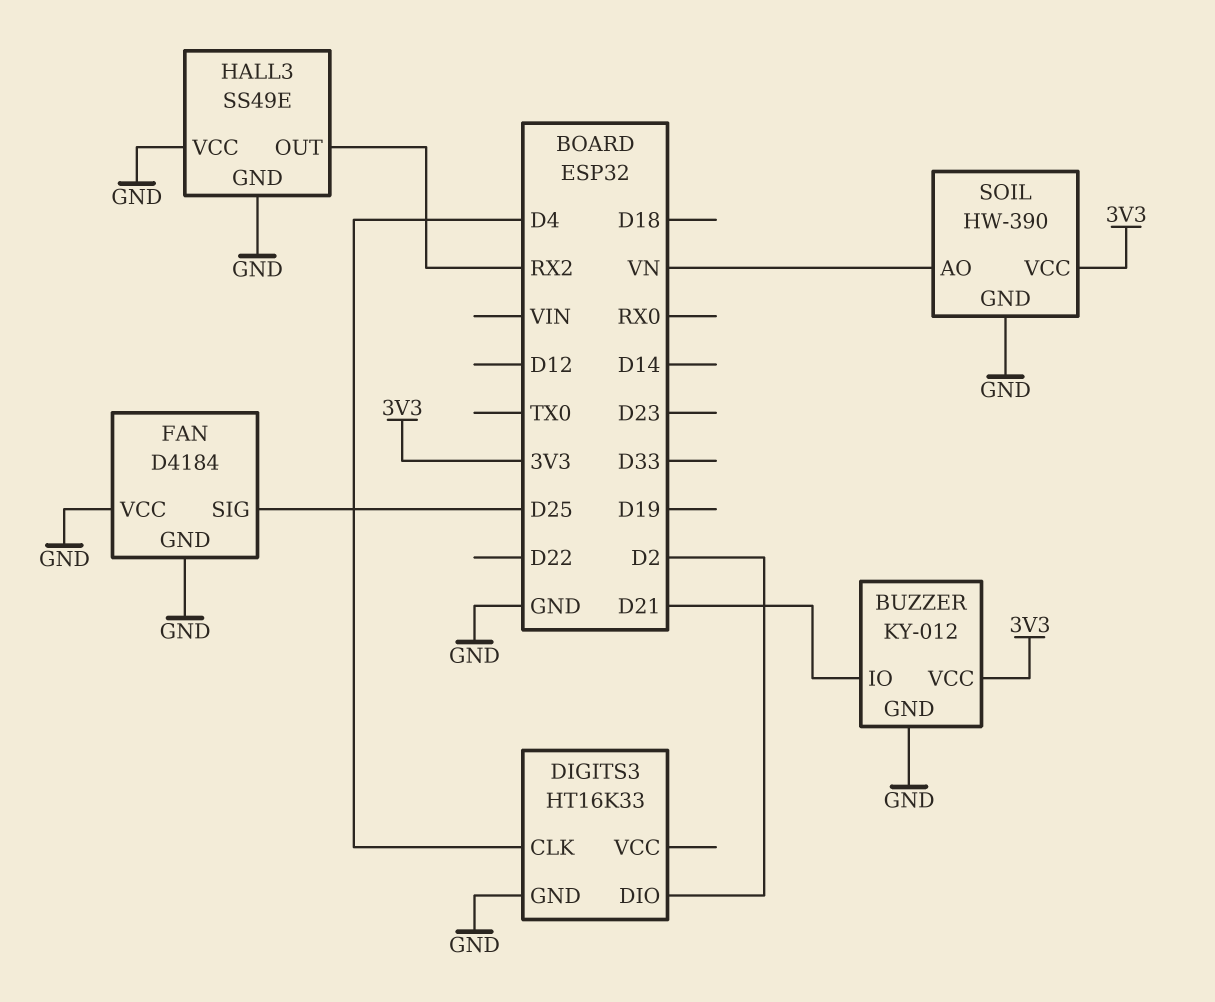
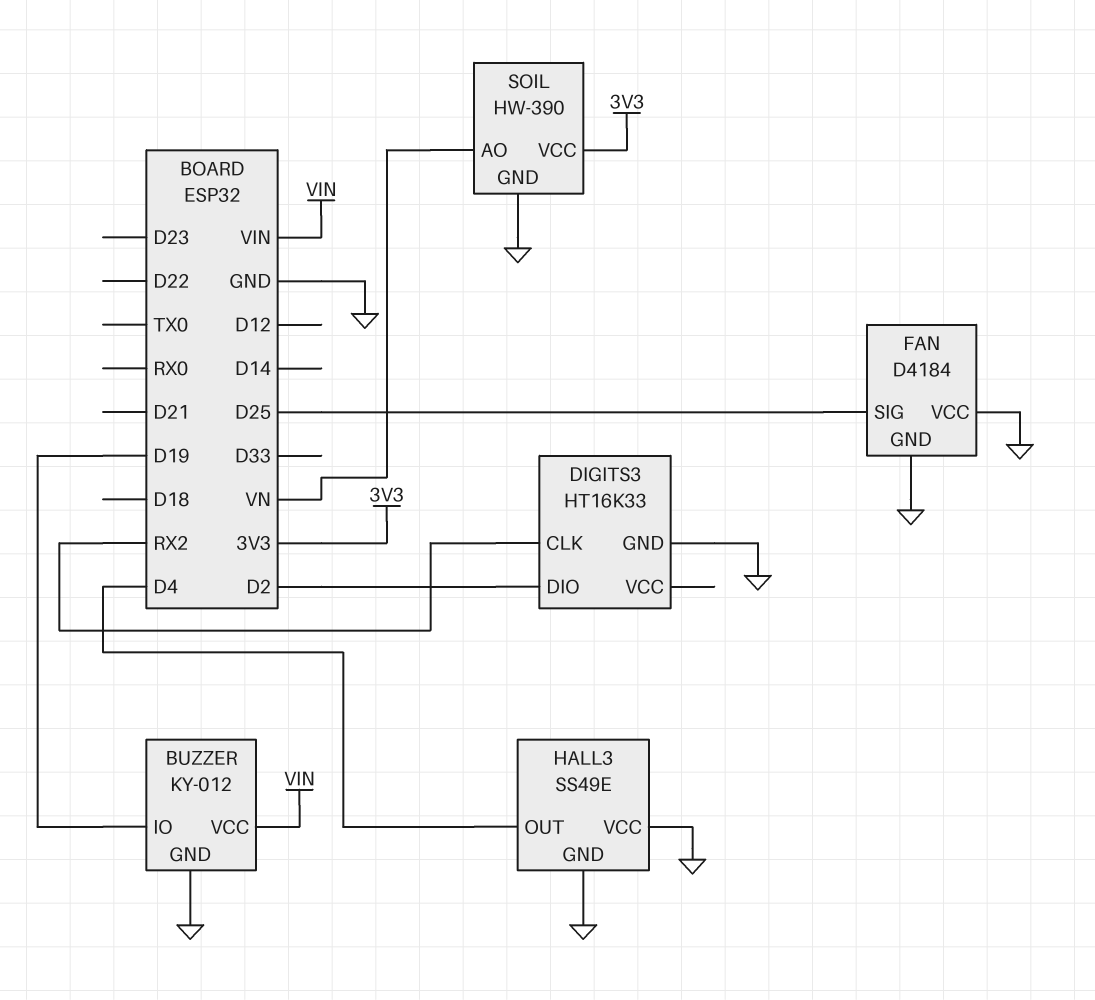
BUZZER pin IO: D21 -> D19
BUZZER pin VCC: 3V3 -> VIN
DIGITS3 pin CLK: D4 -> RX2
HALL3 pin OUT: RX2 -> D4

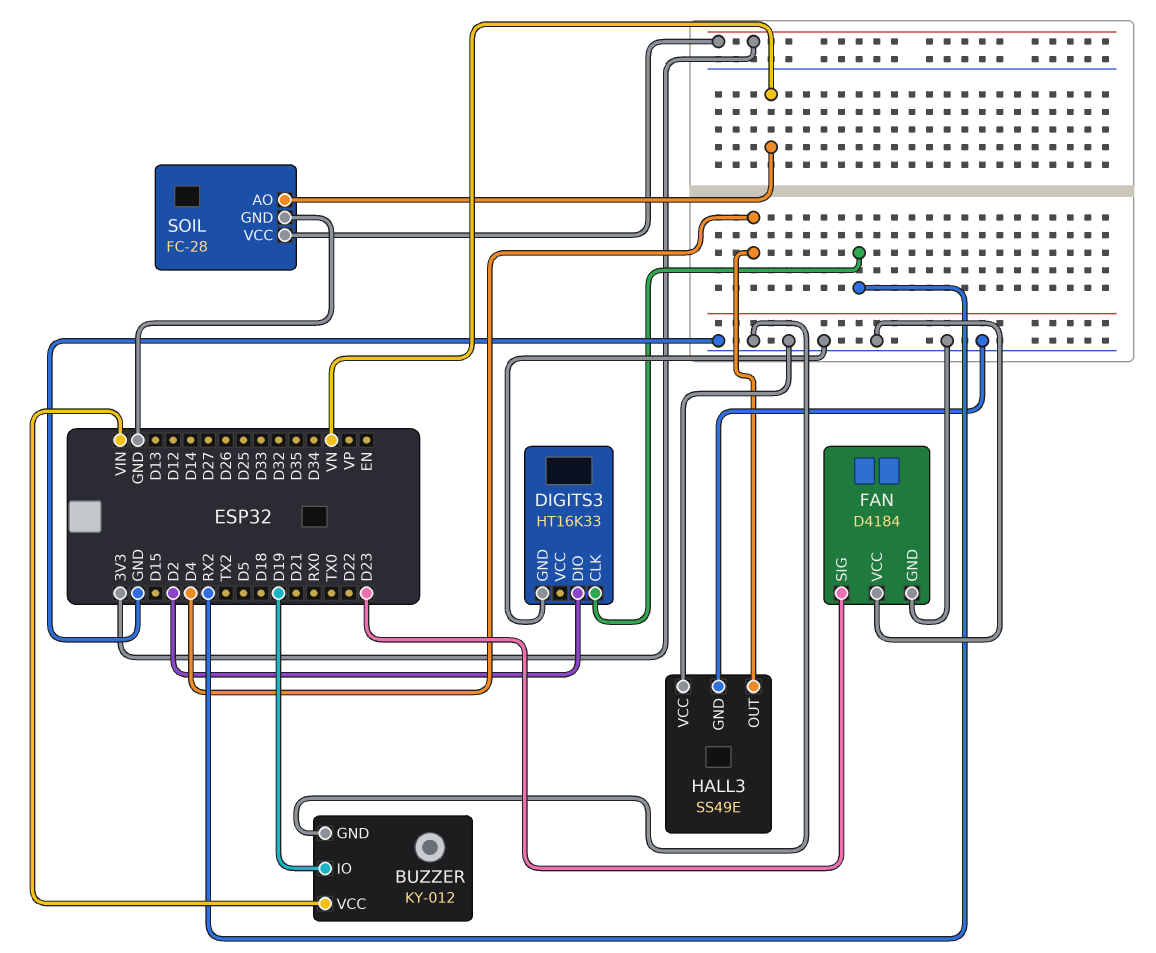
FAN pin SIG: D25 -> D23
SOIL: HW-390 -> FC-28

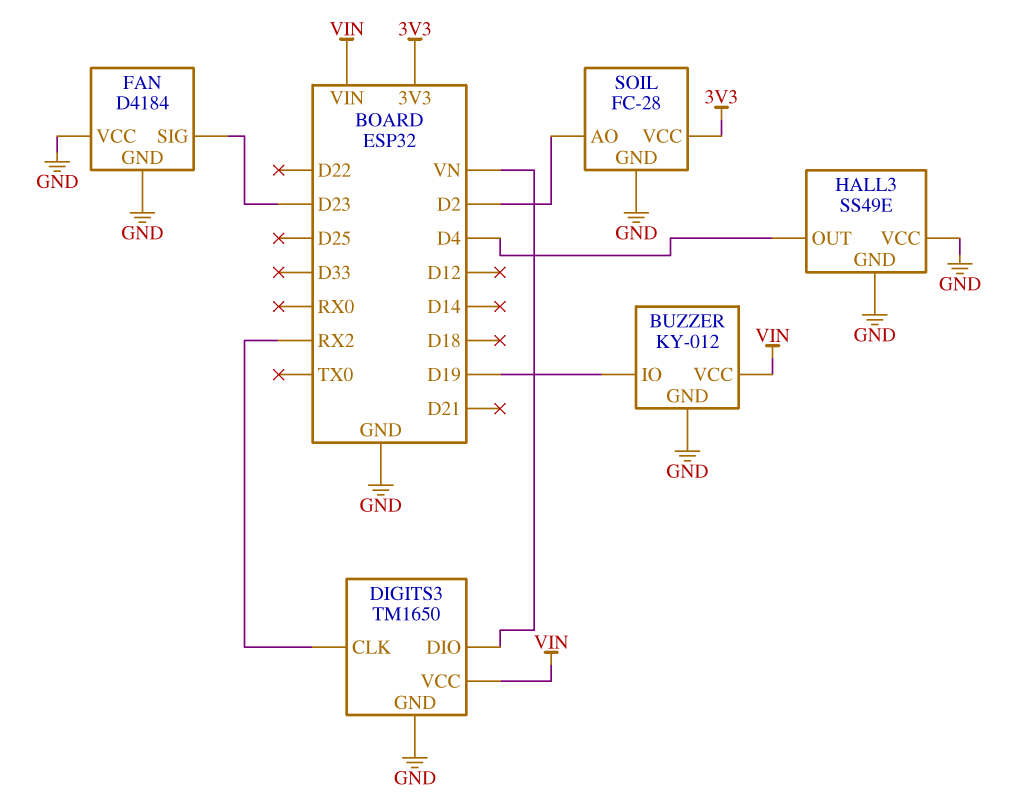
DIGITS3: HT16K33 -> TM1650
DIGITS3 pin DIO: D2 -> VN
DIGITS3 pin VCC: none -> VIN
SOIL pin AO: VN -> D2

